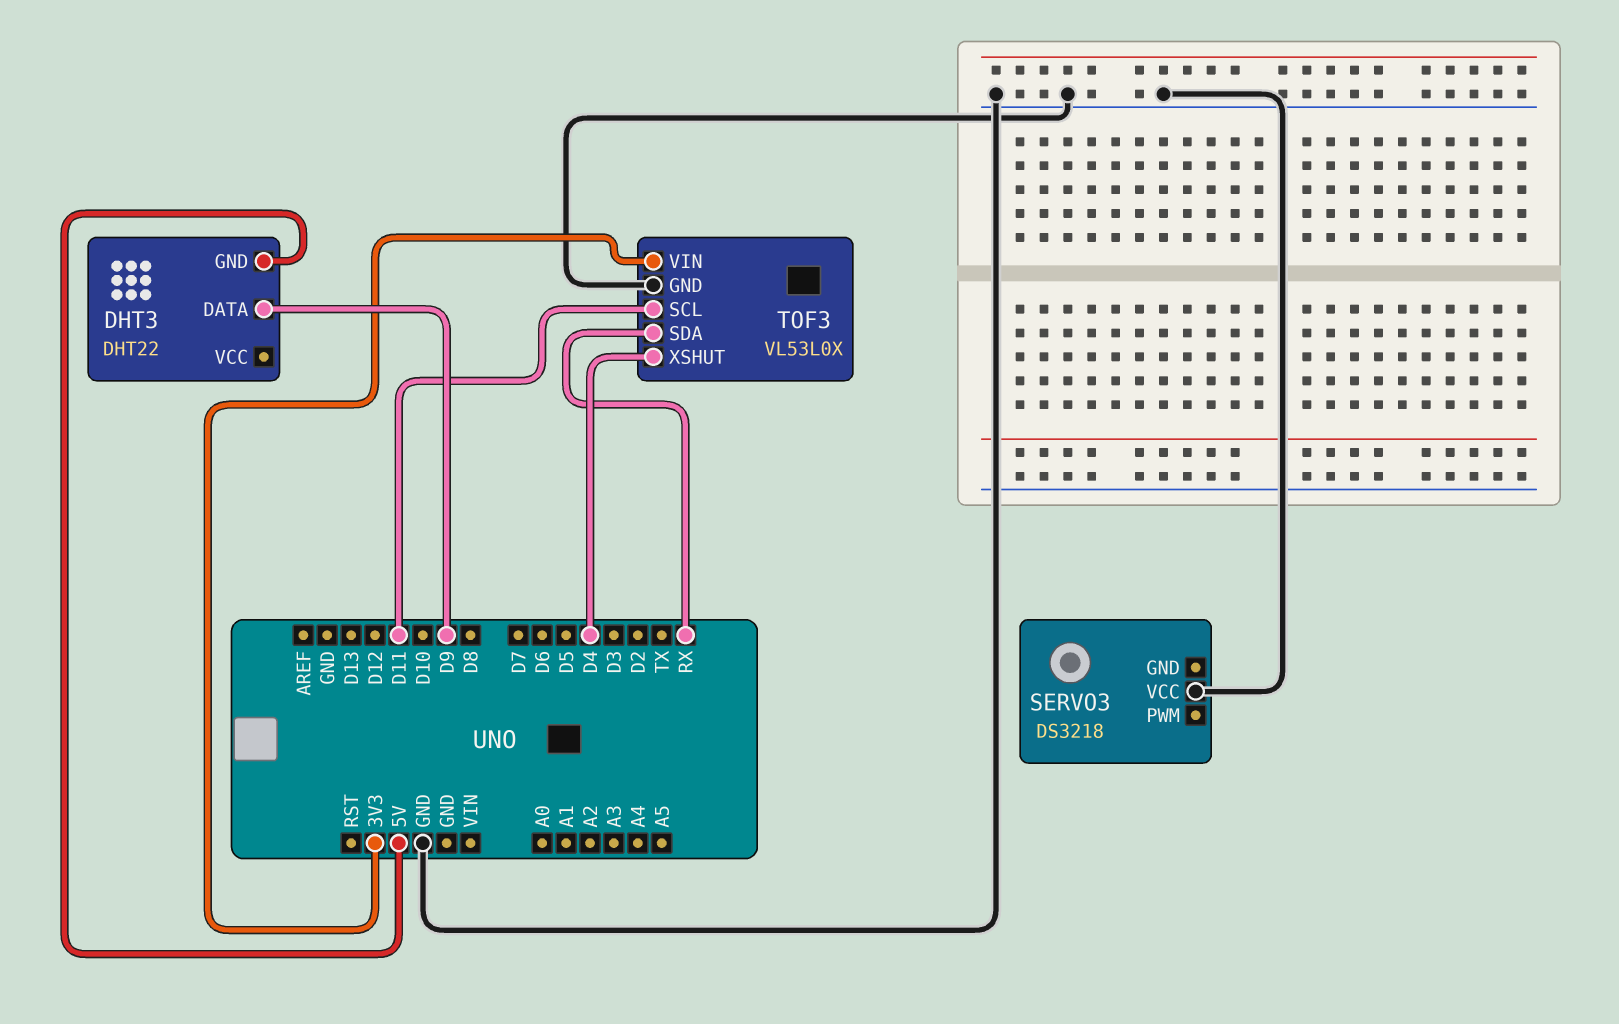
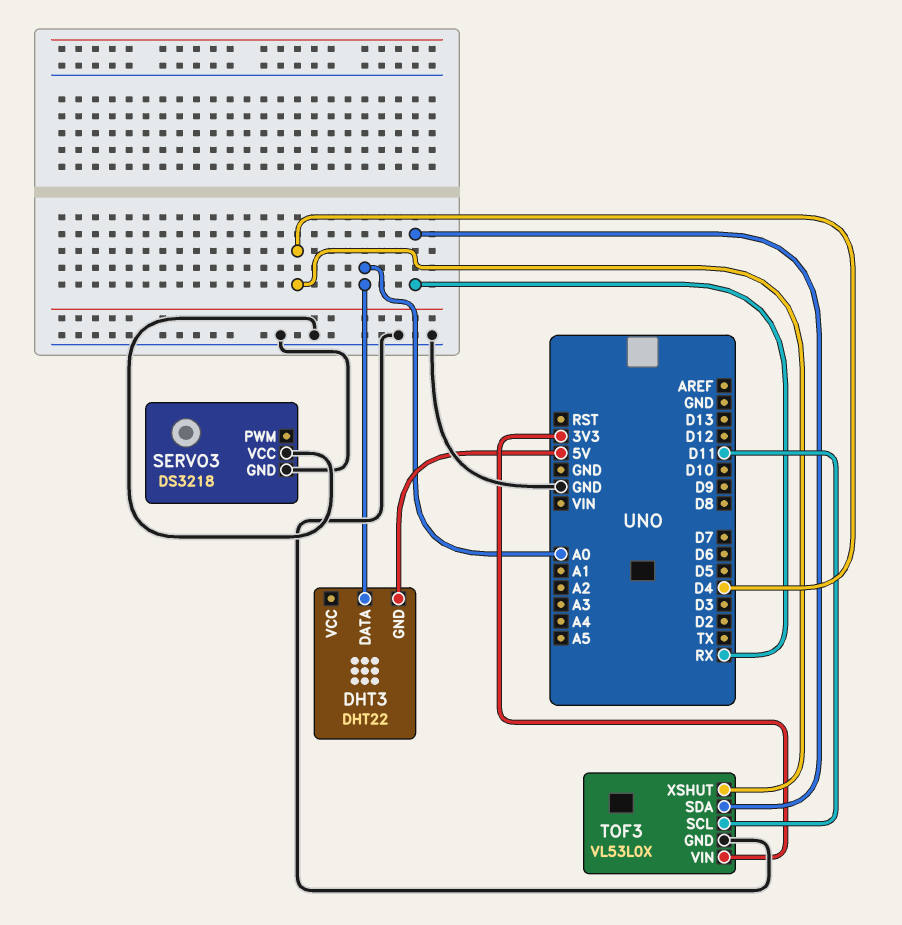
DHT3 pin DATA: D9 -> A0
SERVO3 pin GND: none -> GND

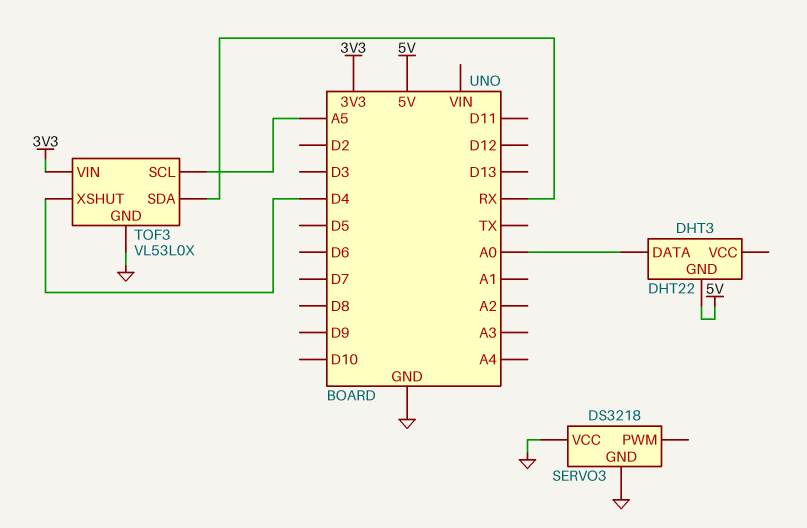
TOF3 pin SCL: D11 -> A5

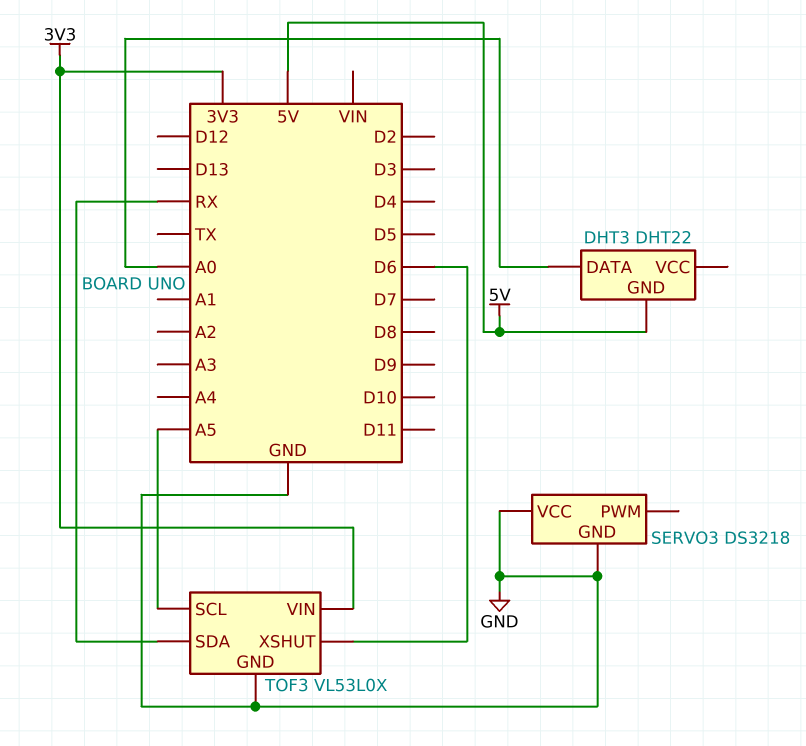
TOF3 pin XSHUT: D4 -> D6

